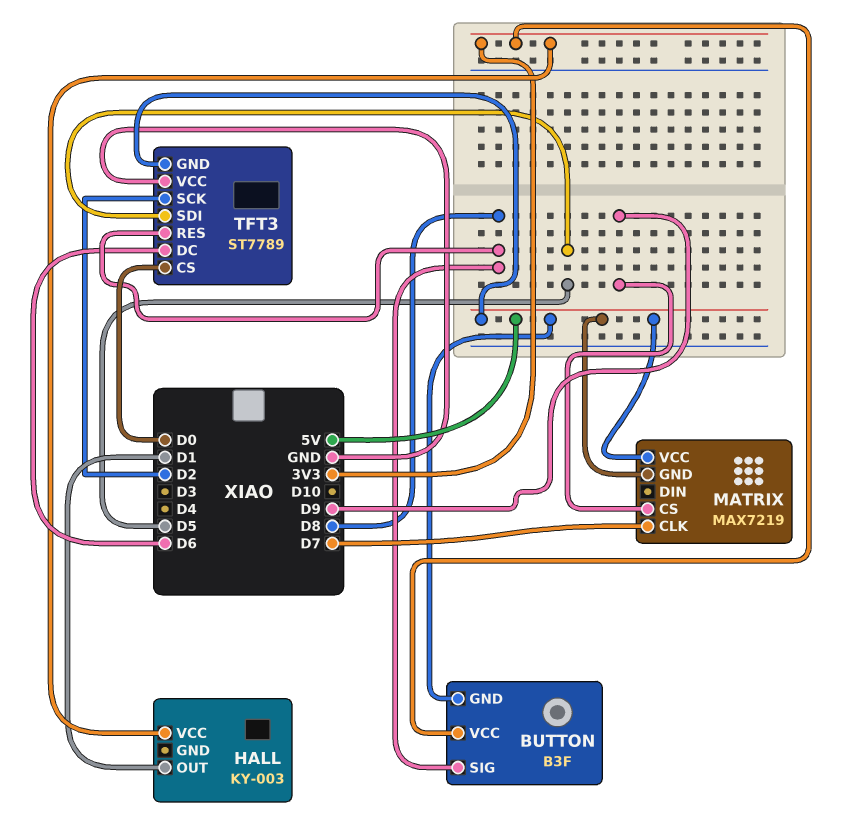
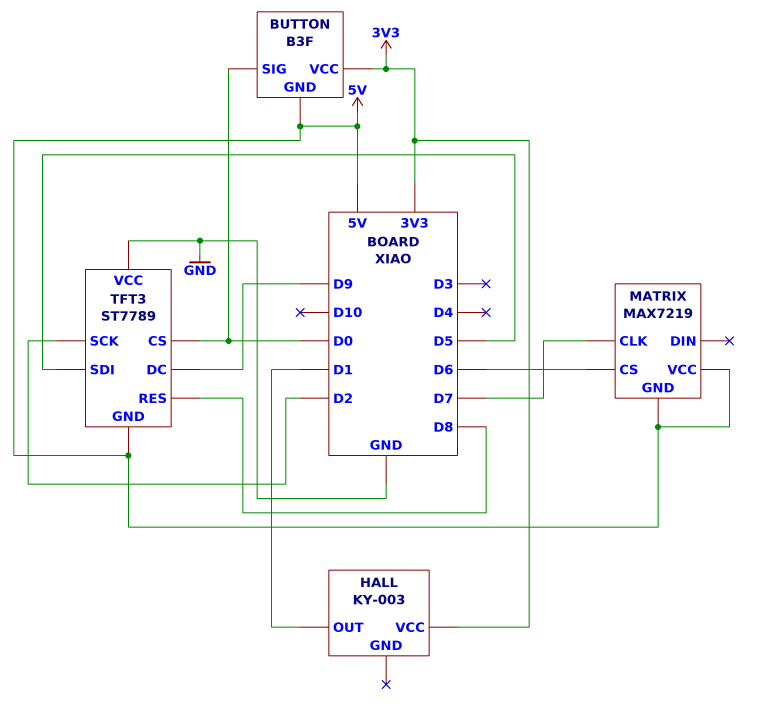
BUTTON pin SIG: D8 -> D0
MATRIX pin CS: D9 -> D6
TFT3 pin DC: D6 -> D9

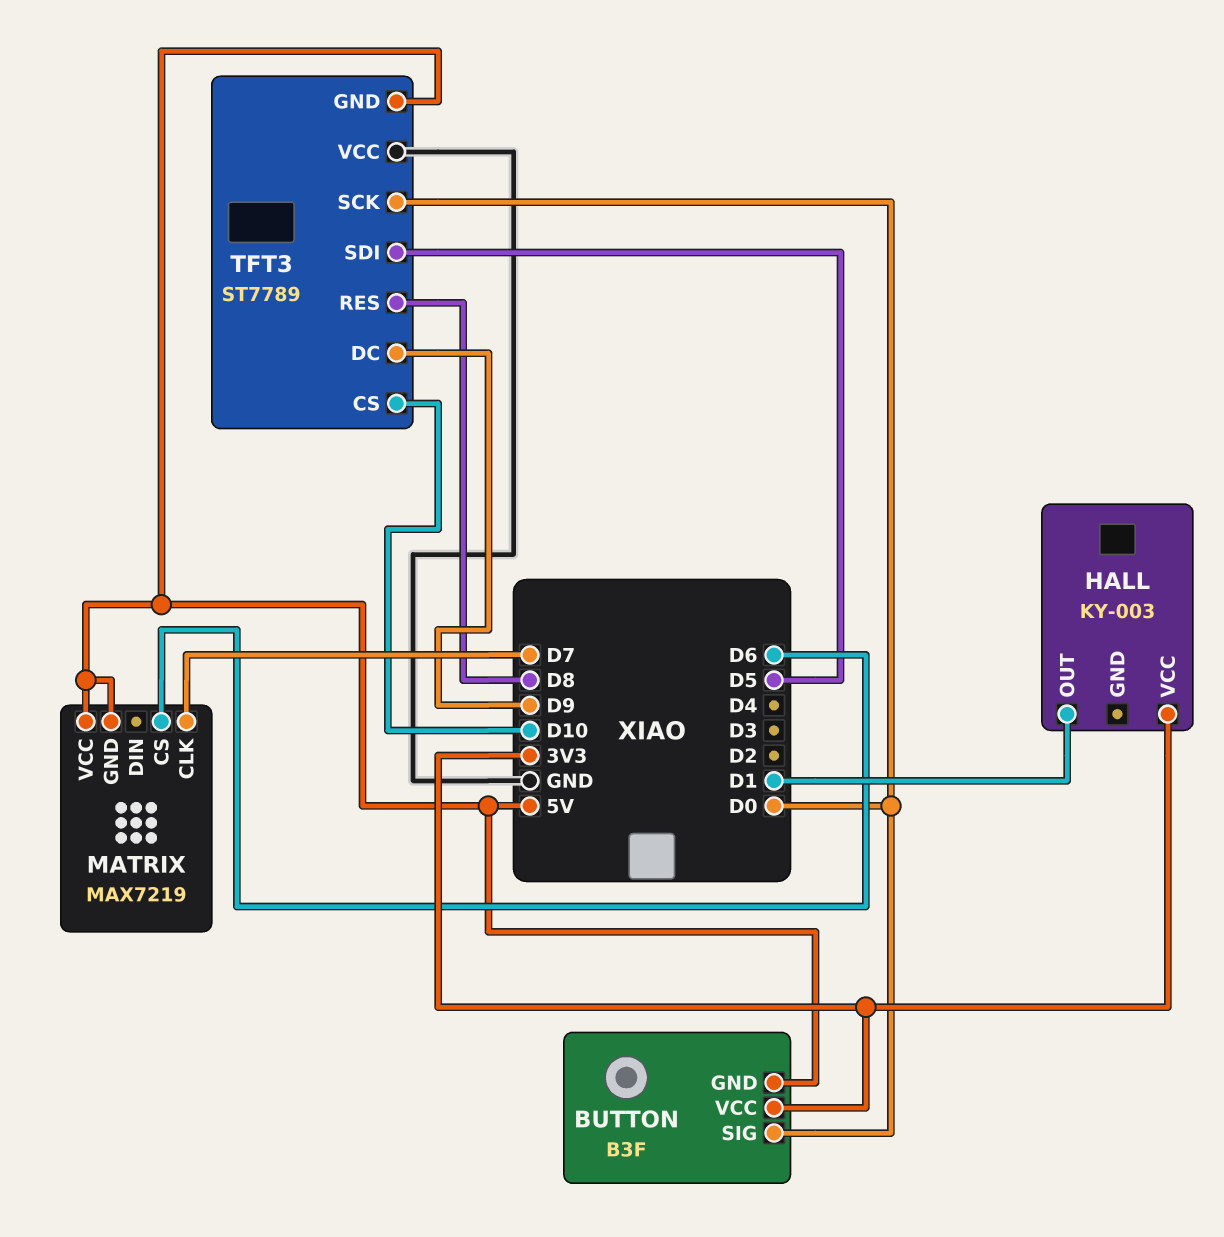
TFT3 pin CS: D0 -> D10
TFT3 pin SCK: D2 -> D0

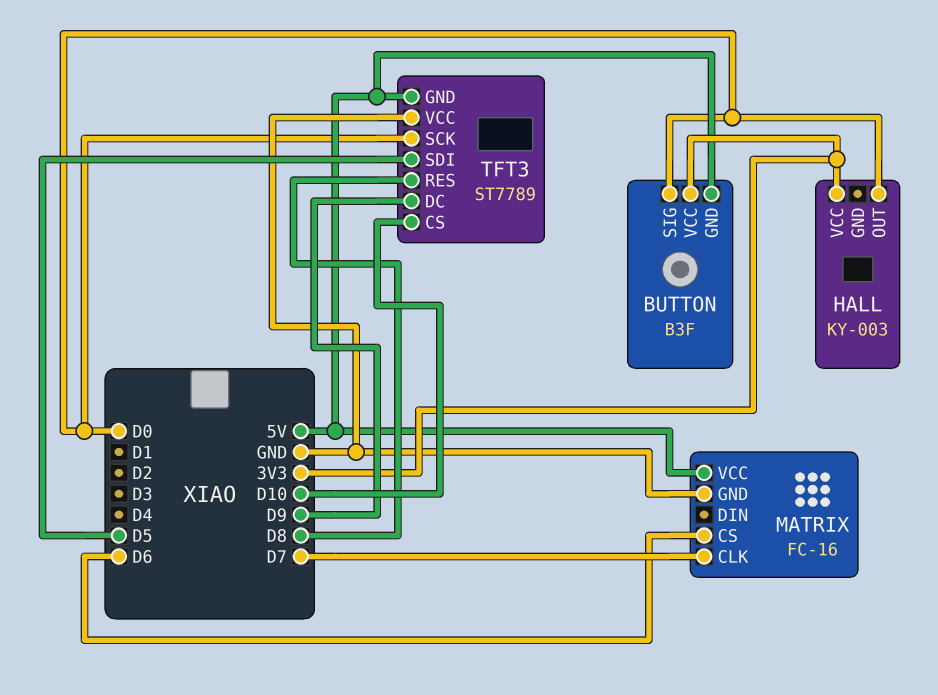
HALL pin OUT: D1 -> D0
MATRIX: MAX7219 -> FC-16
MATRIX pin GND: 5V -> GND

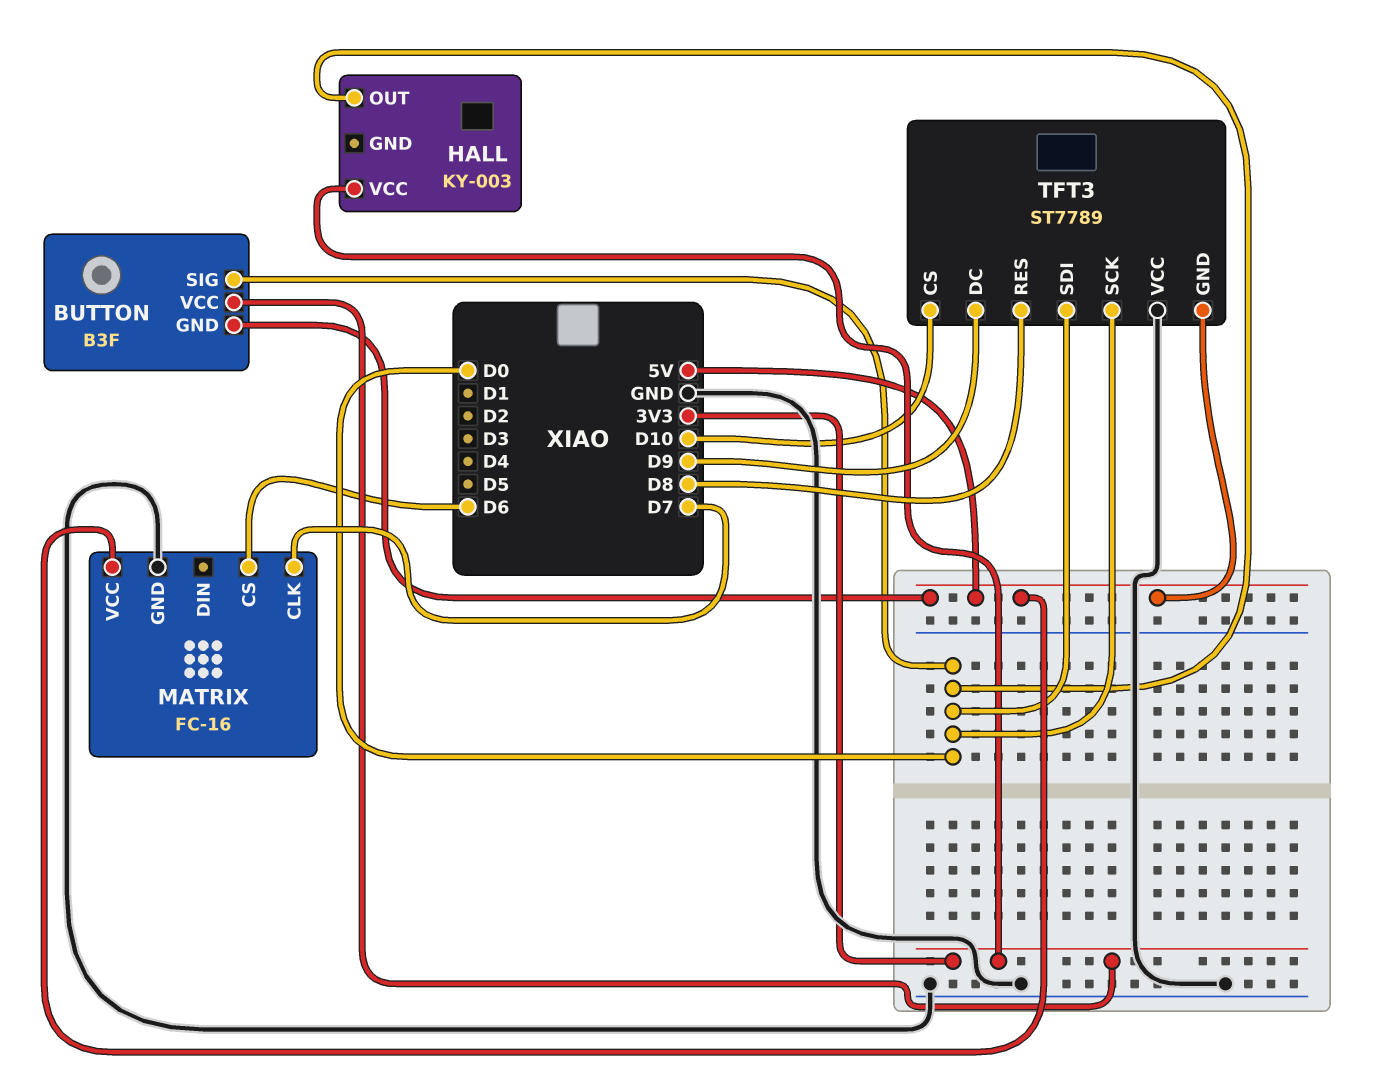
TFT3 pin SDI: D5 -> D0

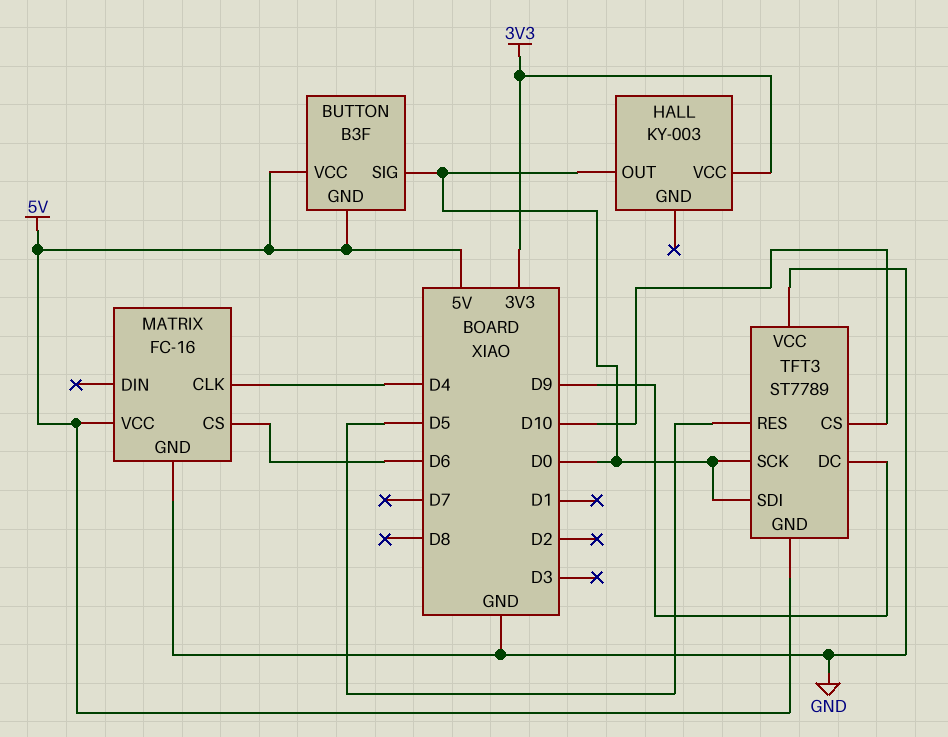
BUTTON pin VCC: 3V3 -> 5V
MATRIX pin CLK: D7 -> D4
TFT3 pin RES: D8 -> D5

